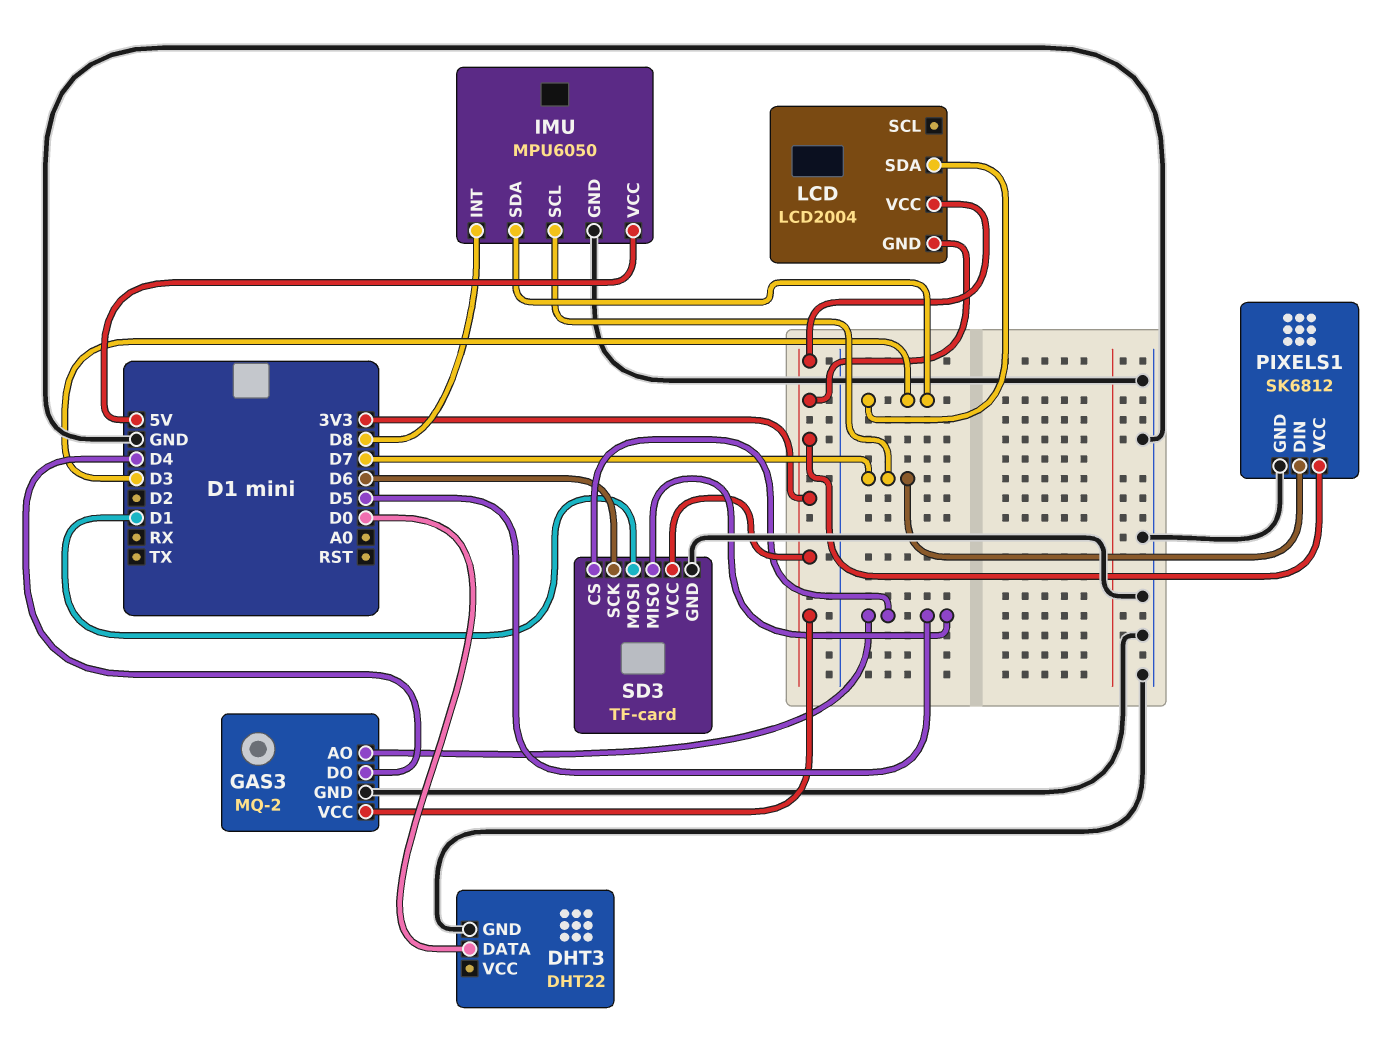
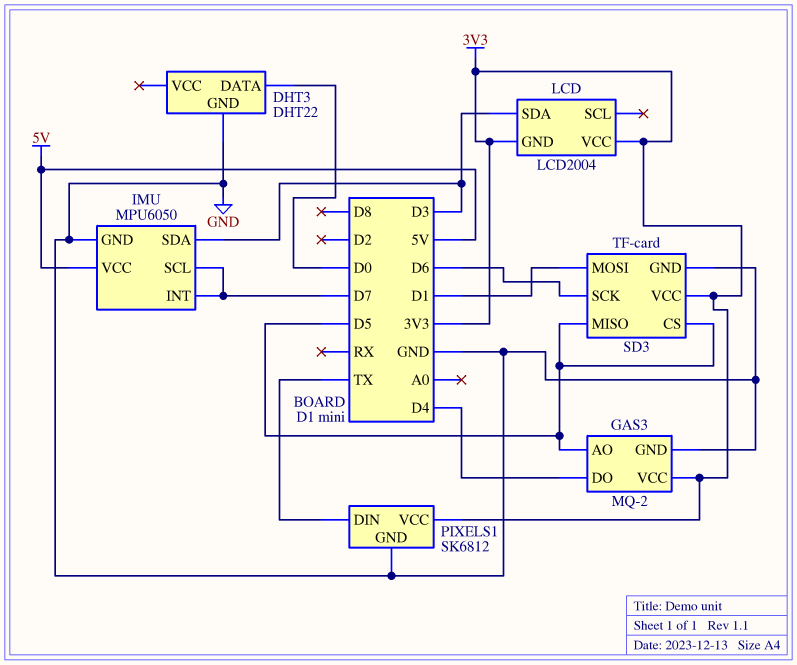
IMU pin INT: D8 -> D7
PIXELS1 pin DIN: D7 -> TX

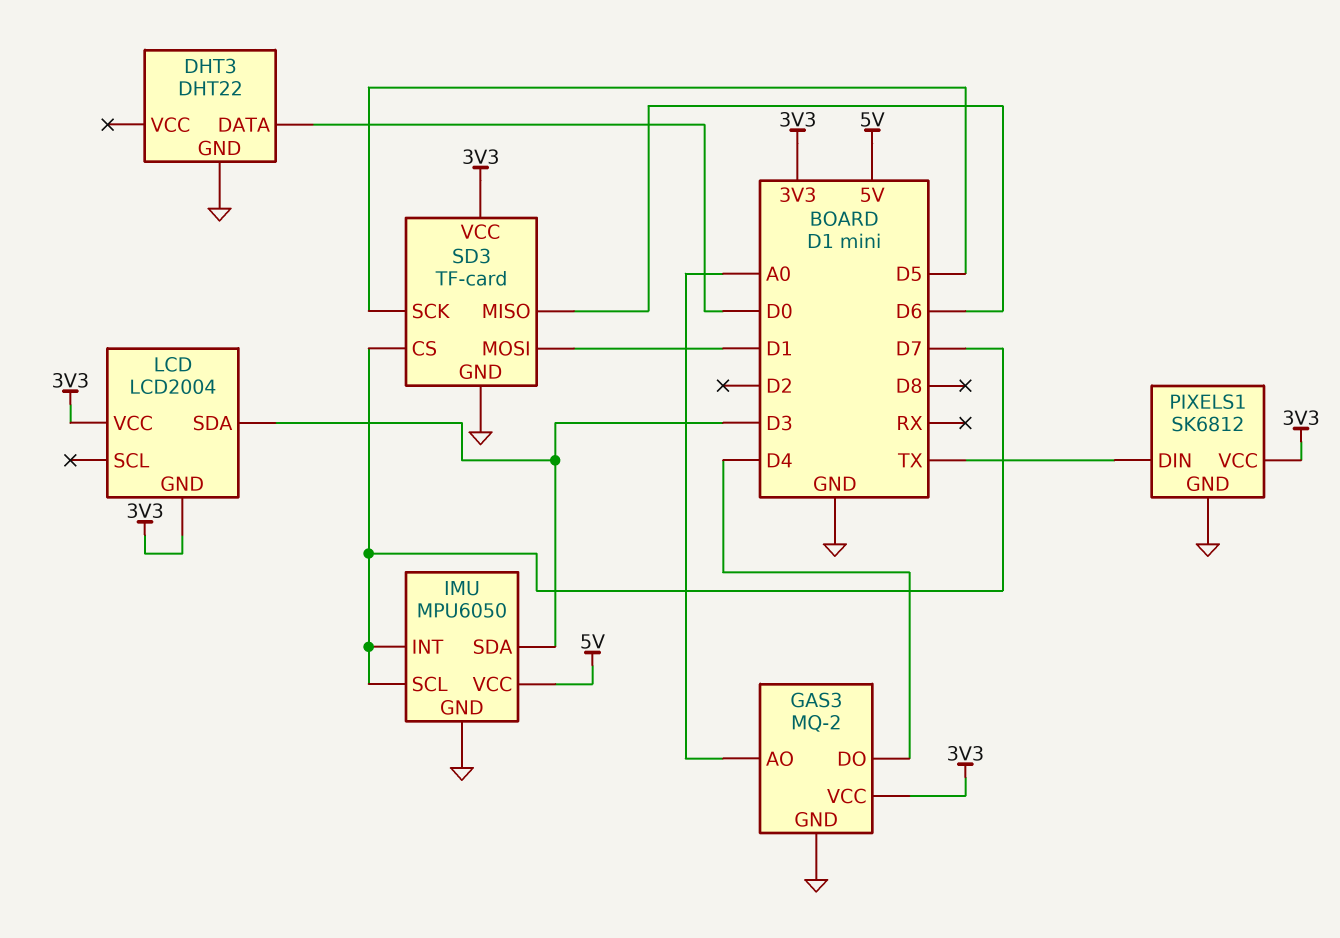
GAS3 pin AO: D5 -> A0
SD3 pin CS: D5 -> D7
SD3 pin MISO: D5 -> D6
SD3 pin SCK: D6 -> D5

